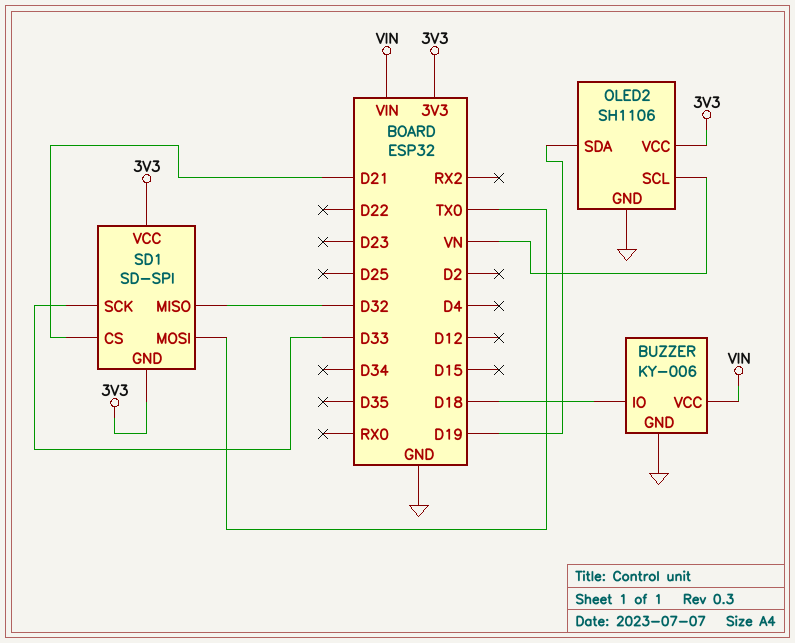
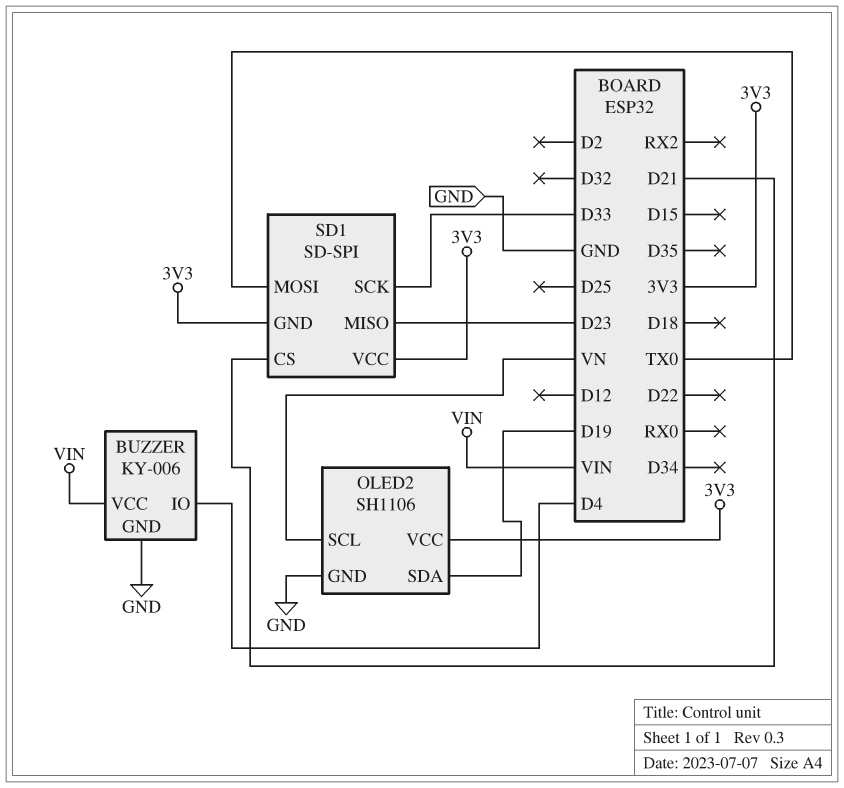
BUZZER pin IO: D18 -> D4
SD1 pin MISO: D32 -> D23

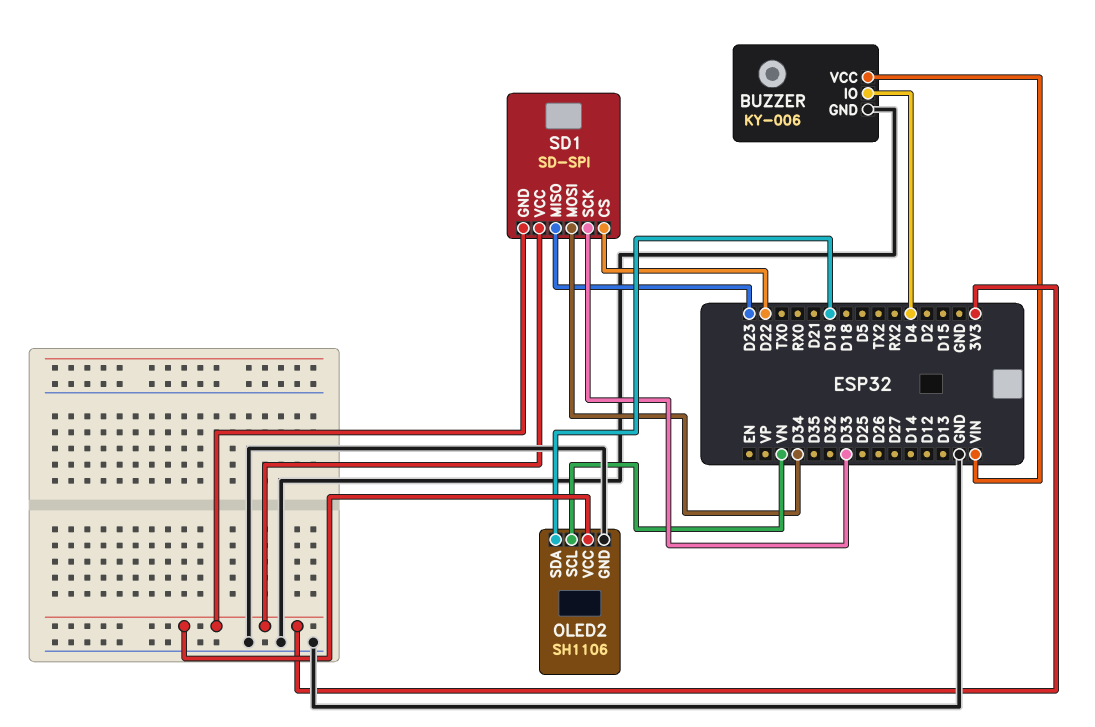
SD1 pin CS: D21 -> D22
SD1 pin MOSI: TX0 -> D34

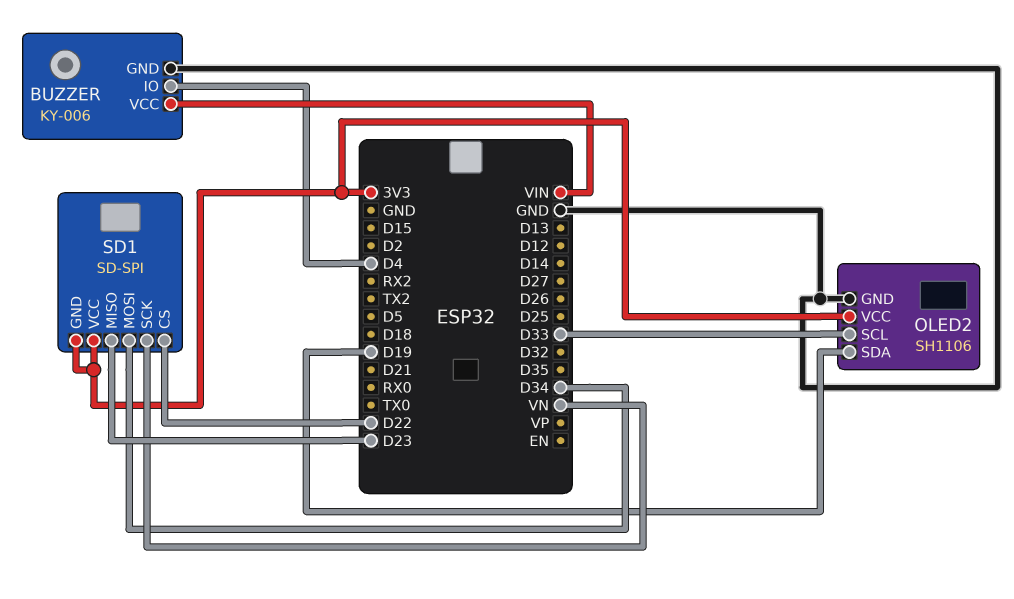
OLED2 pin SCL: VN -> D33
SD1 pin SCK: D33 -> VN

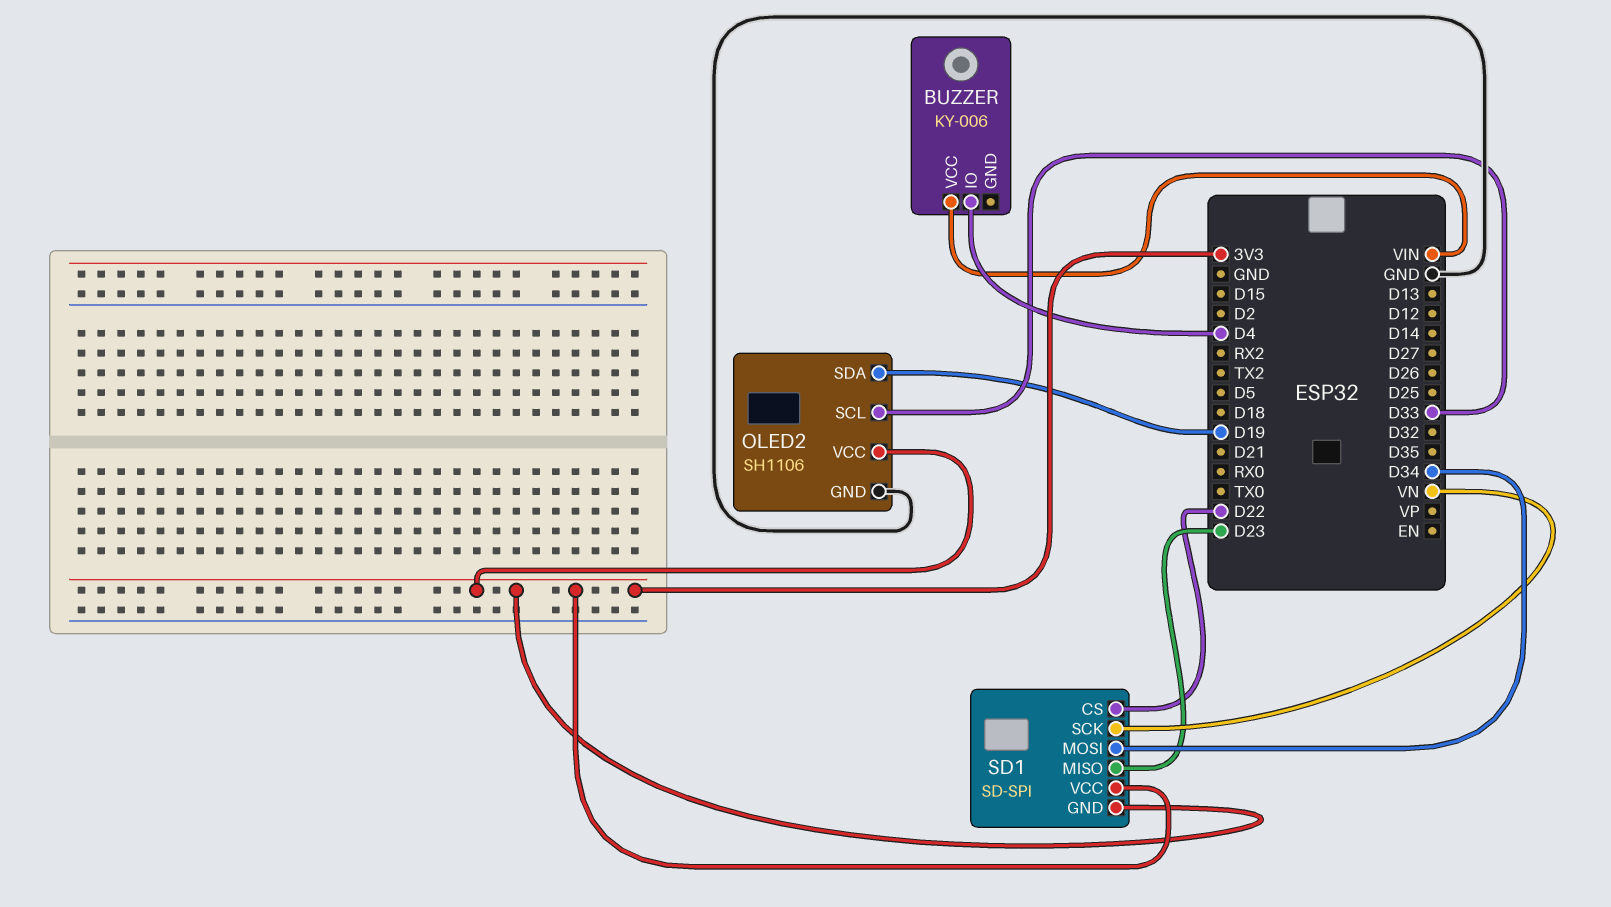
BUZZER pin GND: GND -> none

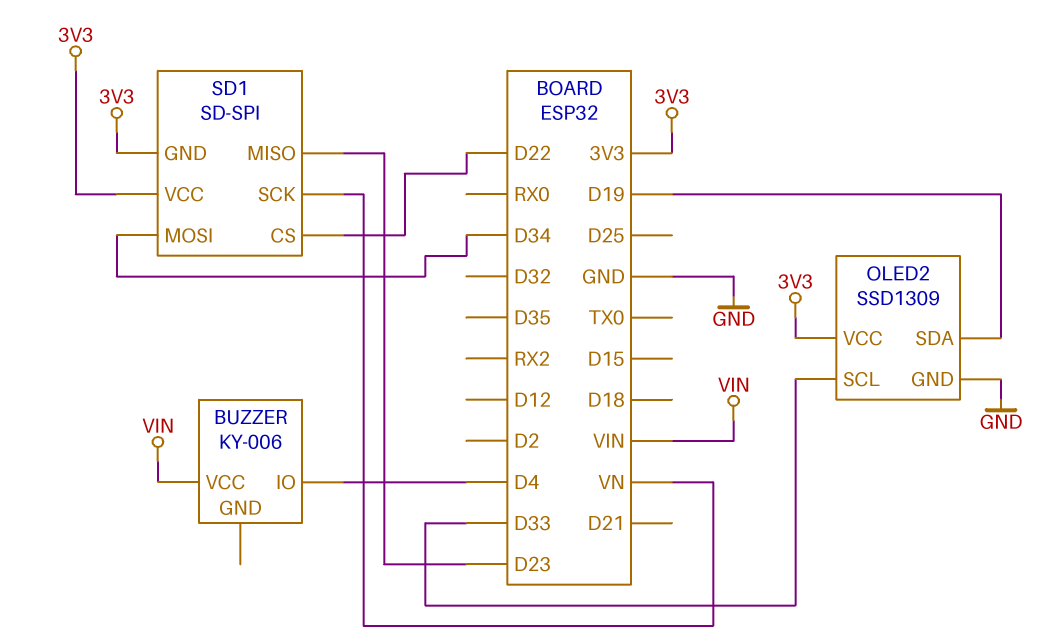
OLED2: SH1106 -> SSD1309

